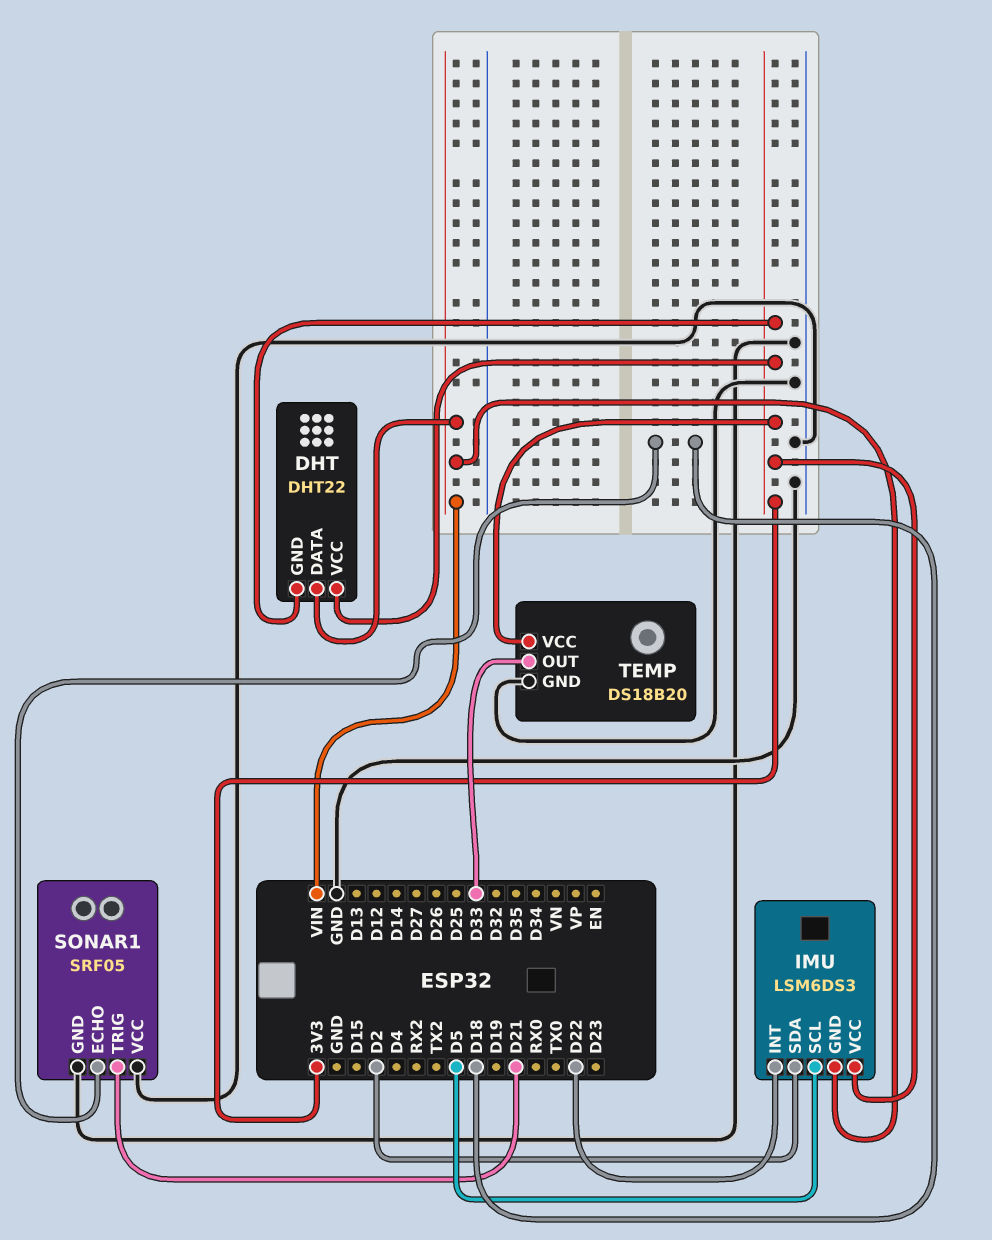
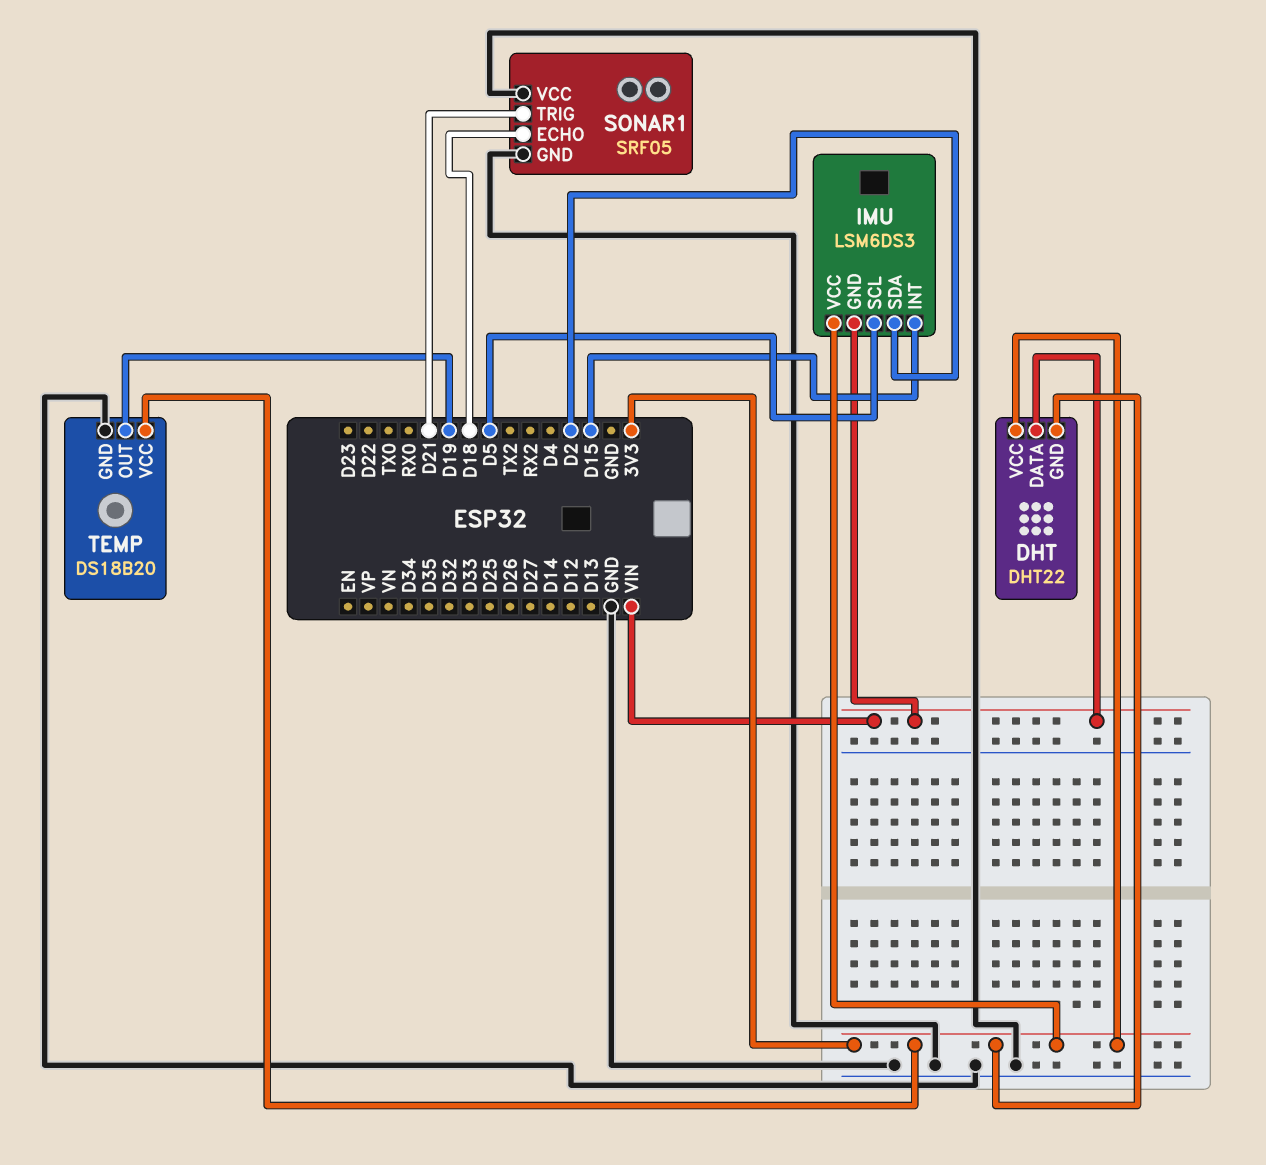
IMU pin INT: D22 -> D15
TEMP pin OUT: D33 -> D19

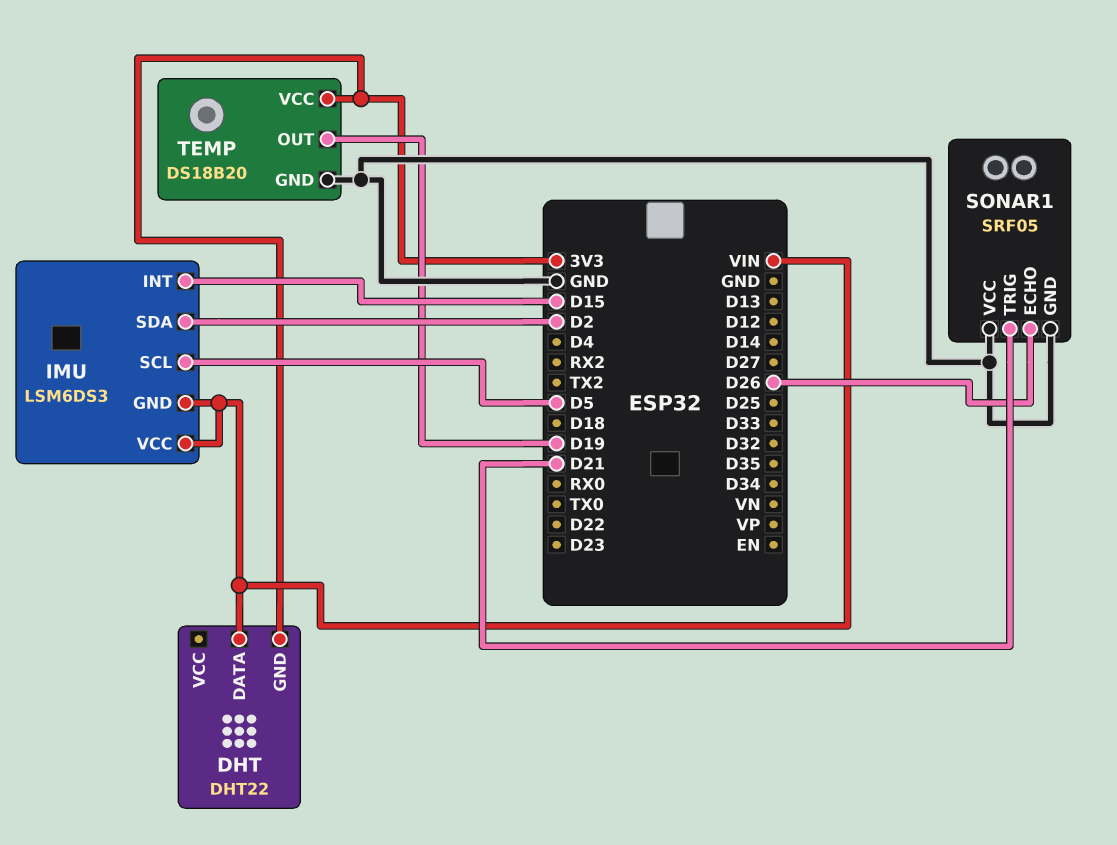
DHT pin VCC: 3V3 -> none
IMU pin VCC: 3V3 -> VIN
SONAR1 pin ECHO: D18 -> D26

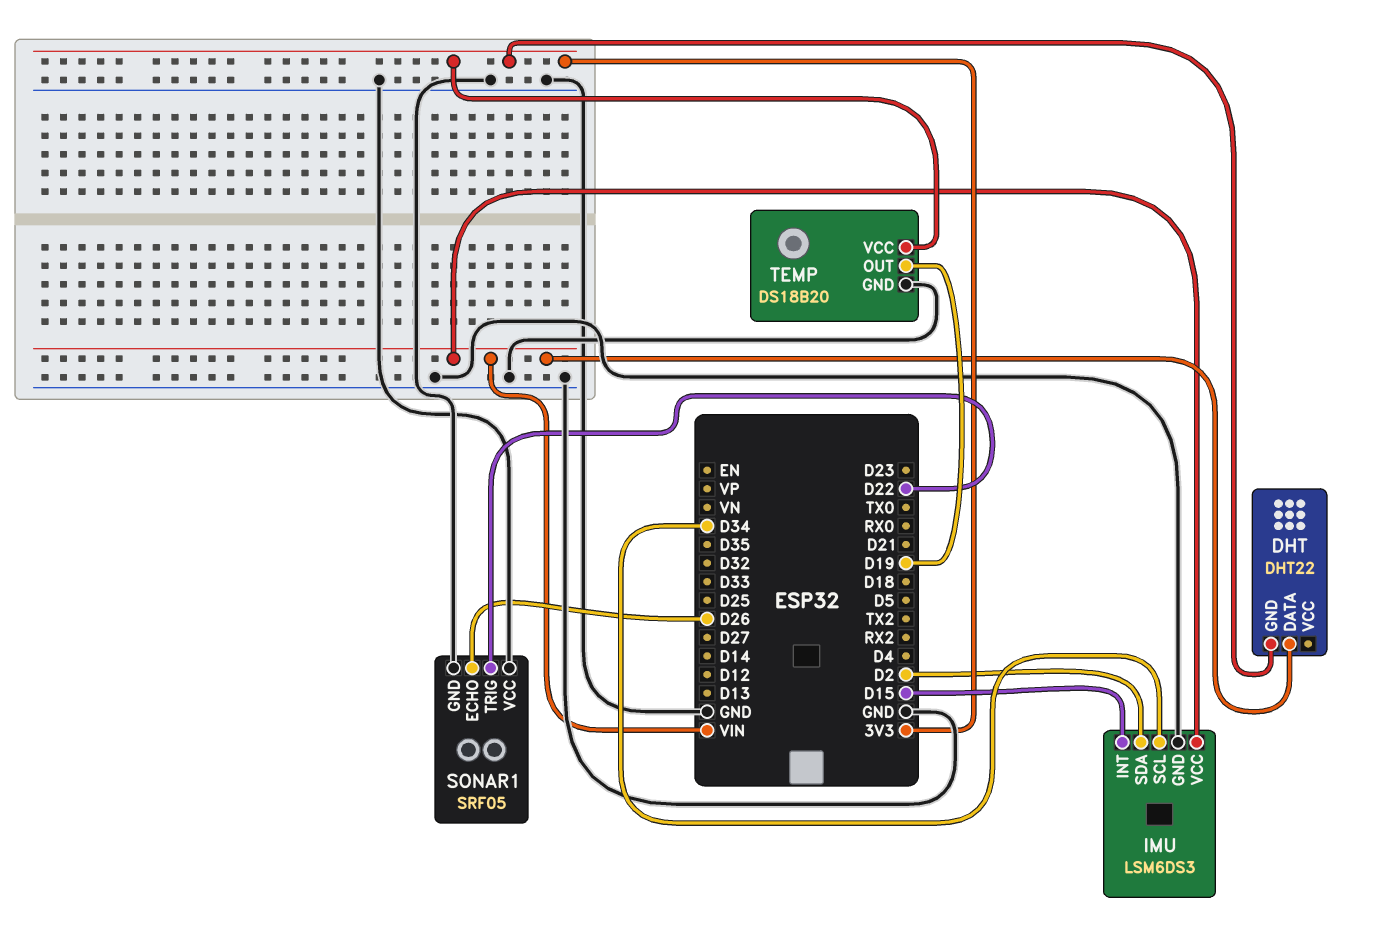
IMU pin GND: VIN -> GND
IMU pin SCL: D5 -> D34
SONAR1 pin TRIG: D21 -> D22

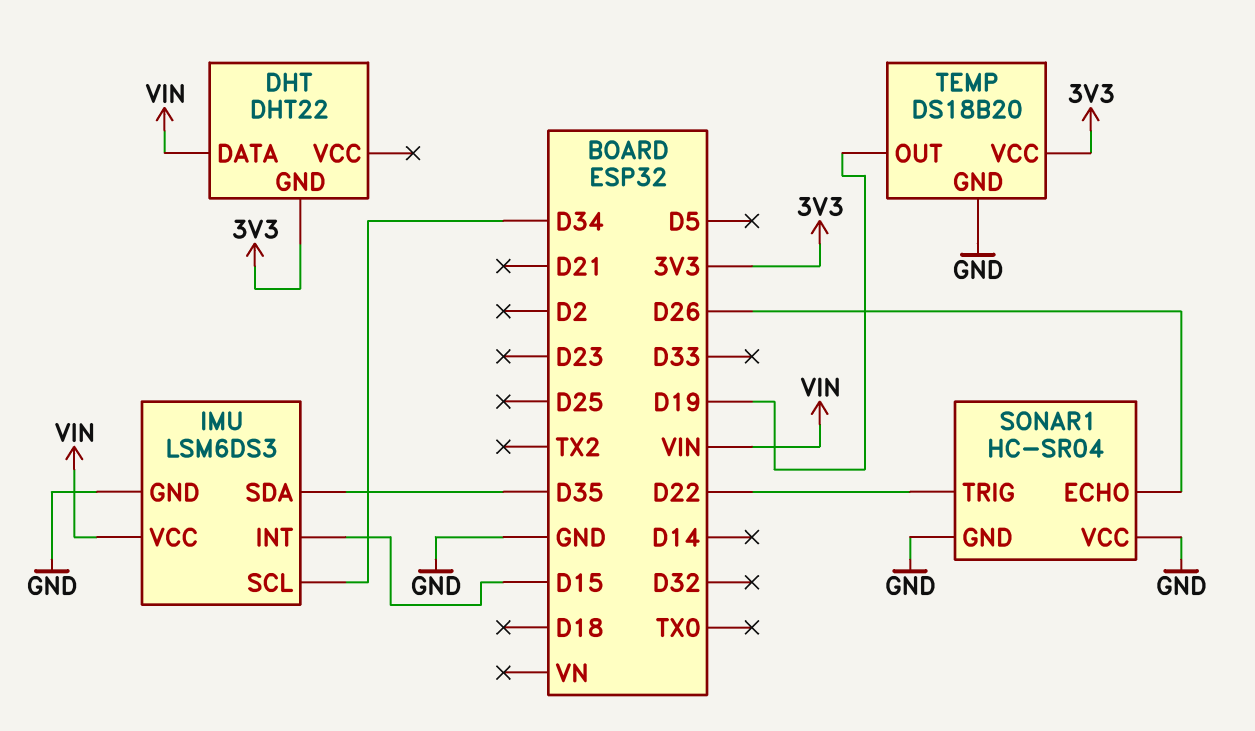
IMU pin SDA: D2 -> D35
SONAR1: SRF05 -> HC-SR04

